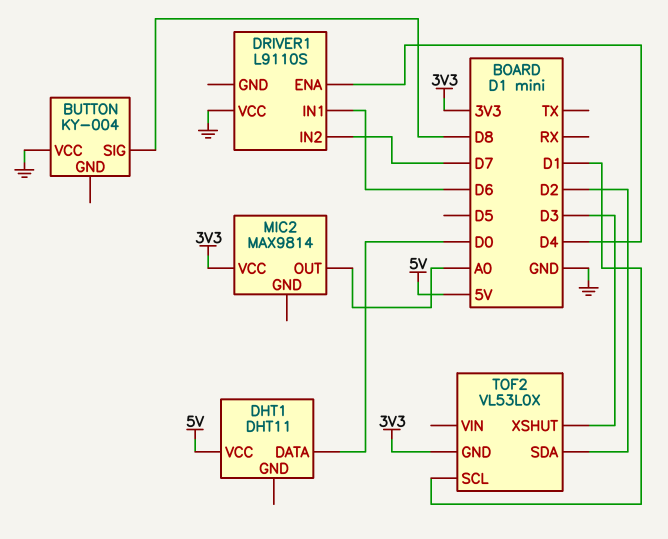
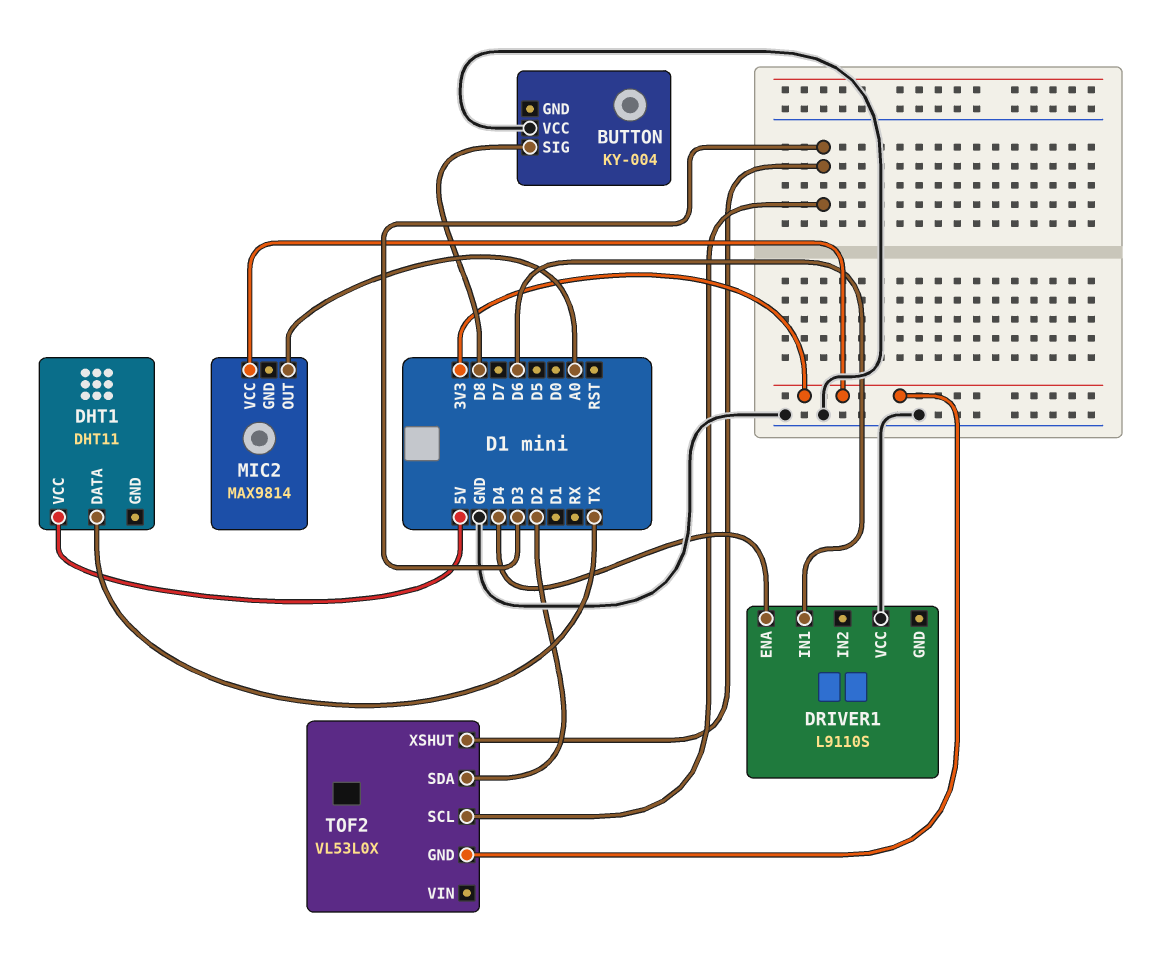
DHT1 pin DATA: D0 -> TX
DRIVER1 pin IN2: D7 -> none
TOF2 pin SCL: D1 -> D3

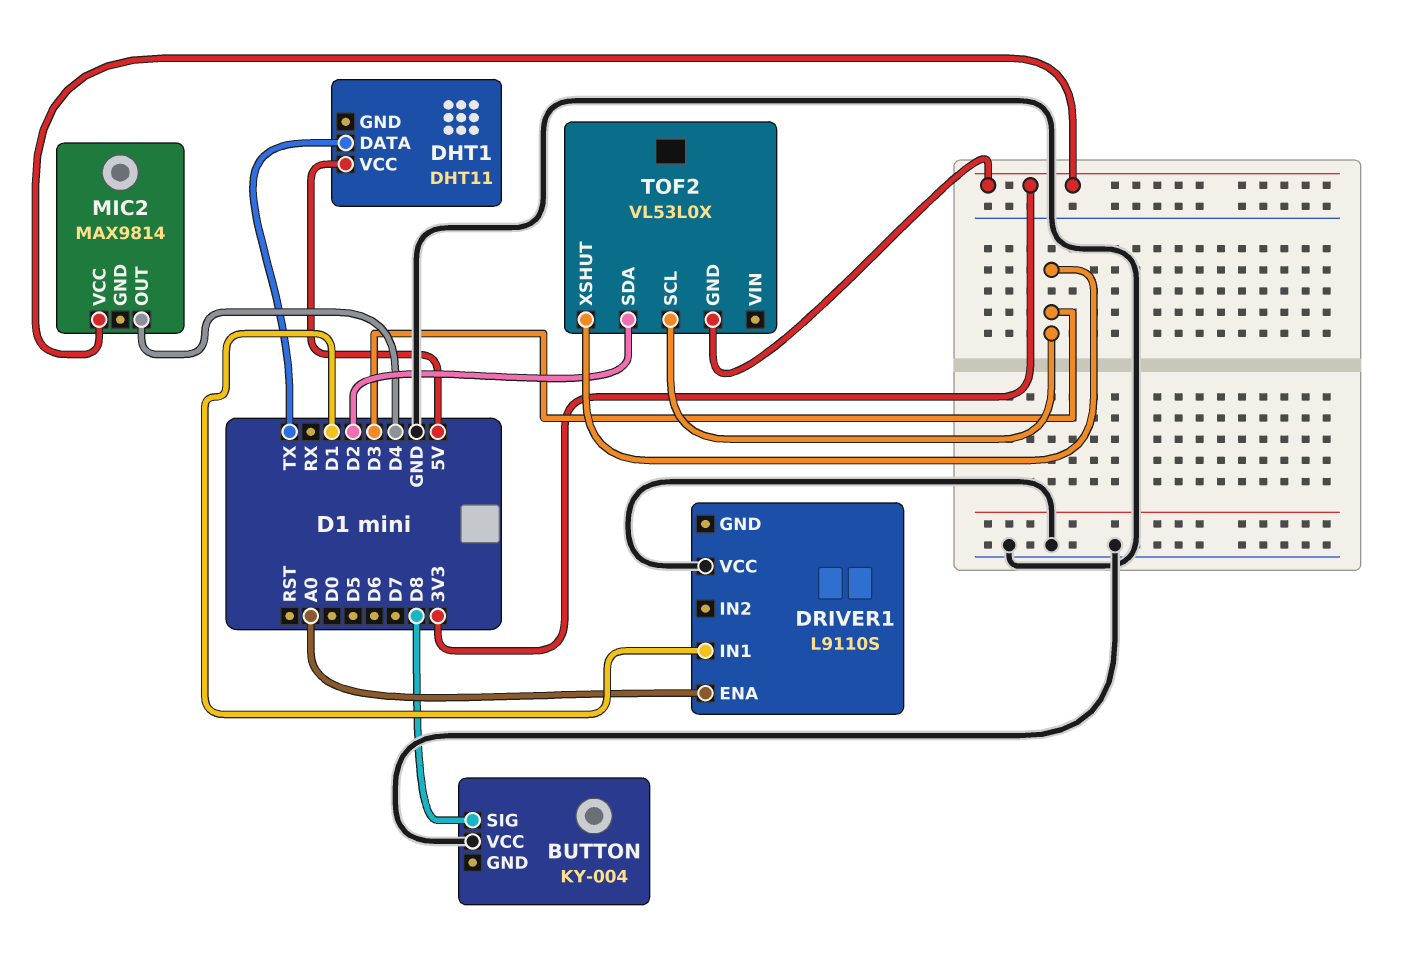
DRIVER1 pin ENA: D4 -> A0
DRIVER1 pin IN1: D6 -> D1
MIC2 pin OUT: A0 -> D4

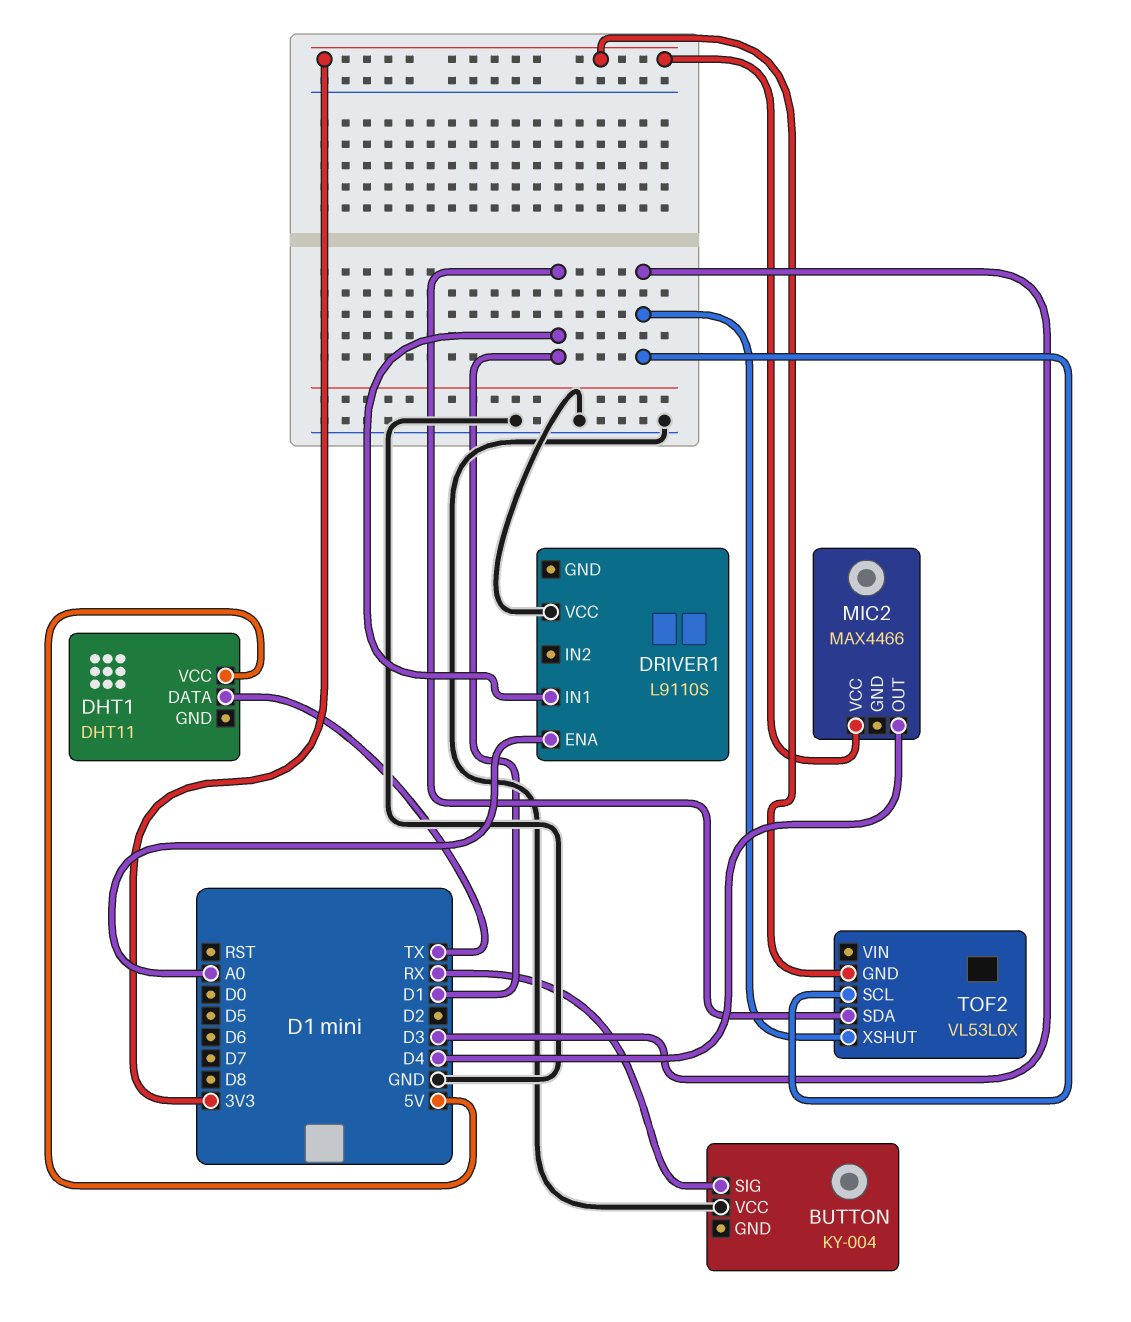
BUTTON pin SIG: D8 -> RX
MIC2: MAX9814 -> MAX4466
TOF2 pin SDA: D2 -> D1

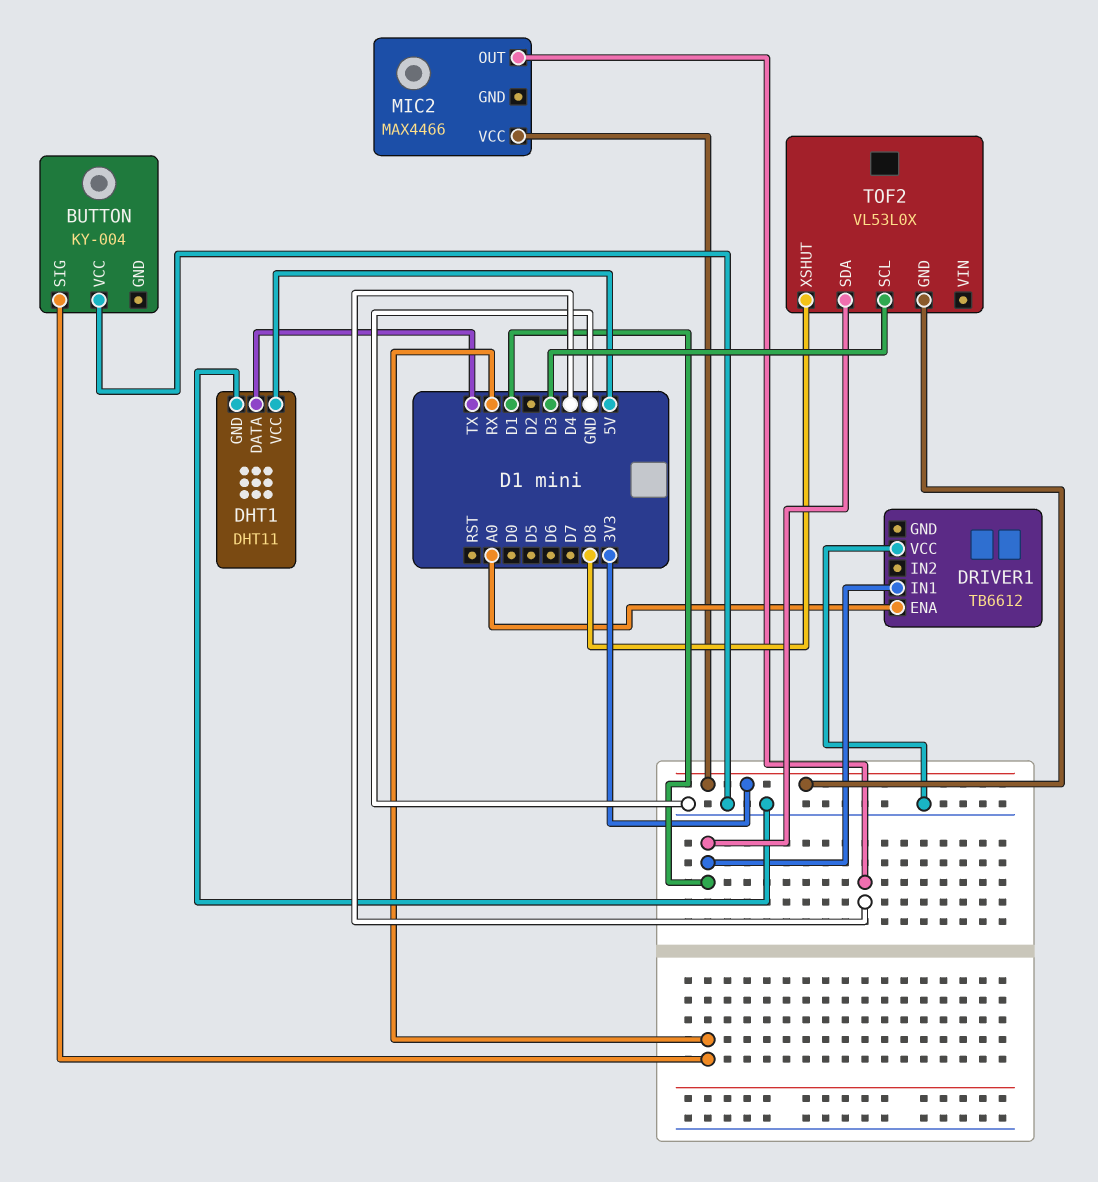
DHT1 pin GND: none -> GND
DRIVER1: L9110S -> TB6612
TOF2 pin XSHUT: D3 -> D8

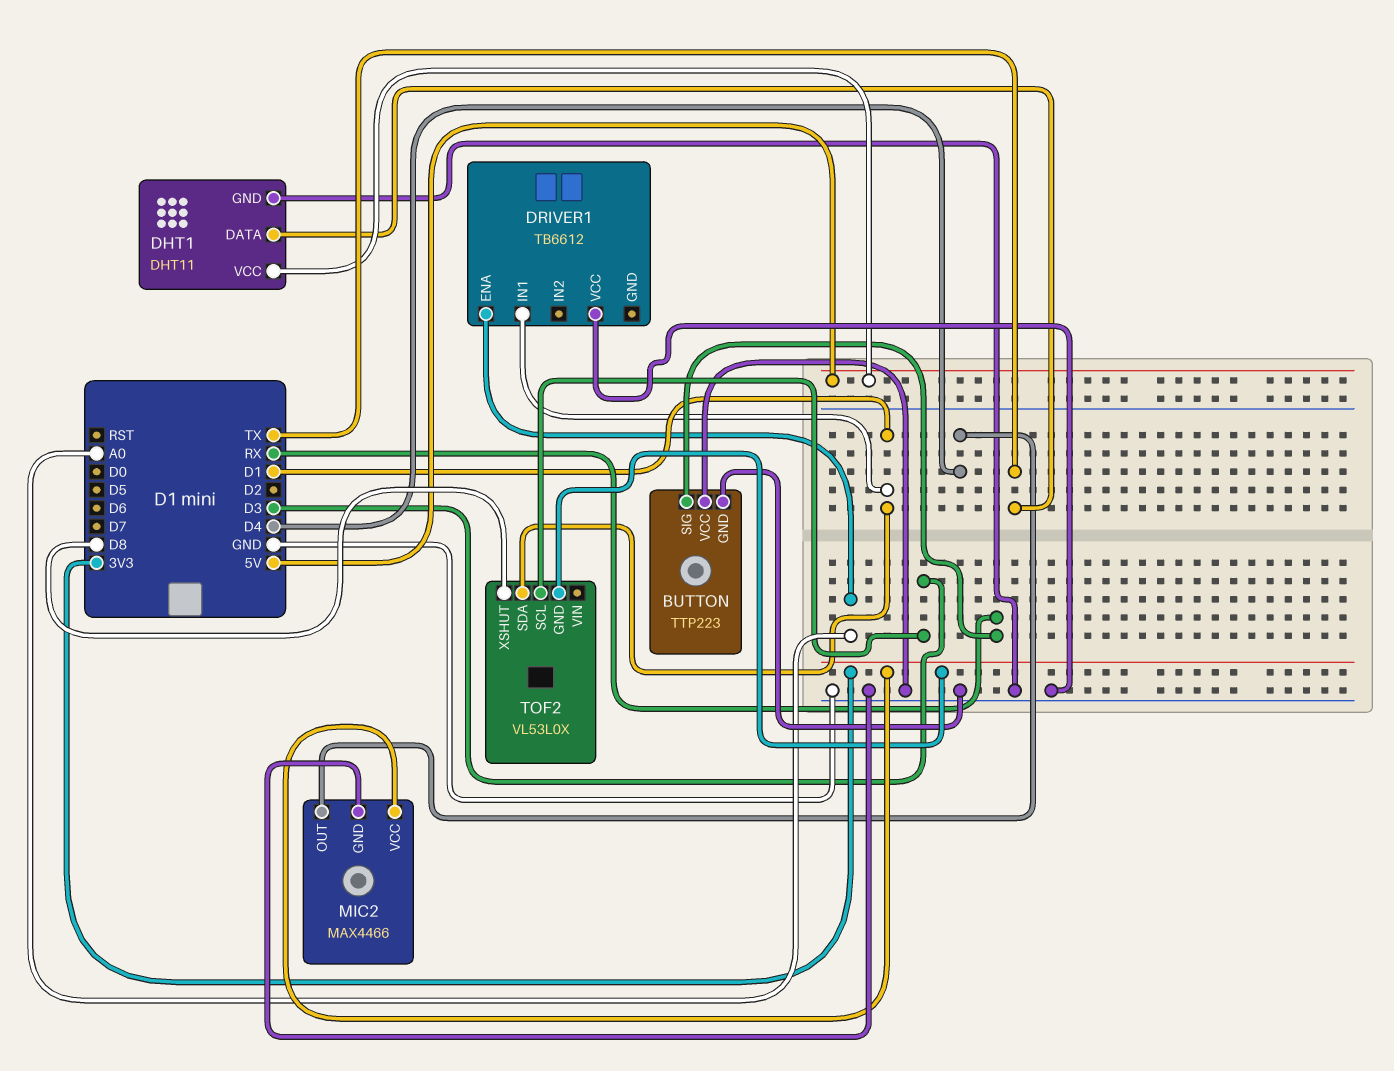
BUTTON: KY-004 -> TTP223
BUTTON pin GND: none -> GND
MIC2 pin GND: none -> GND

